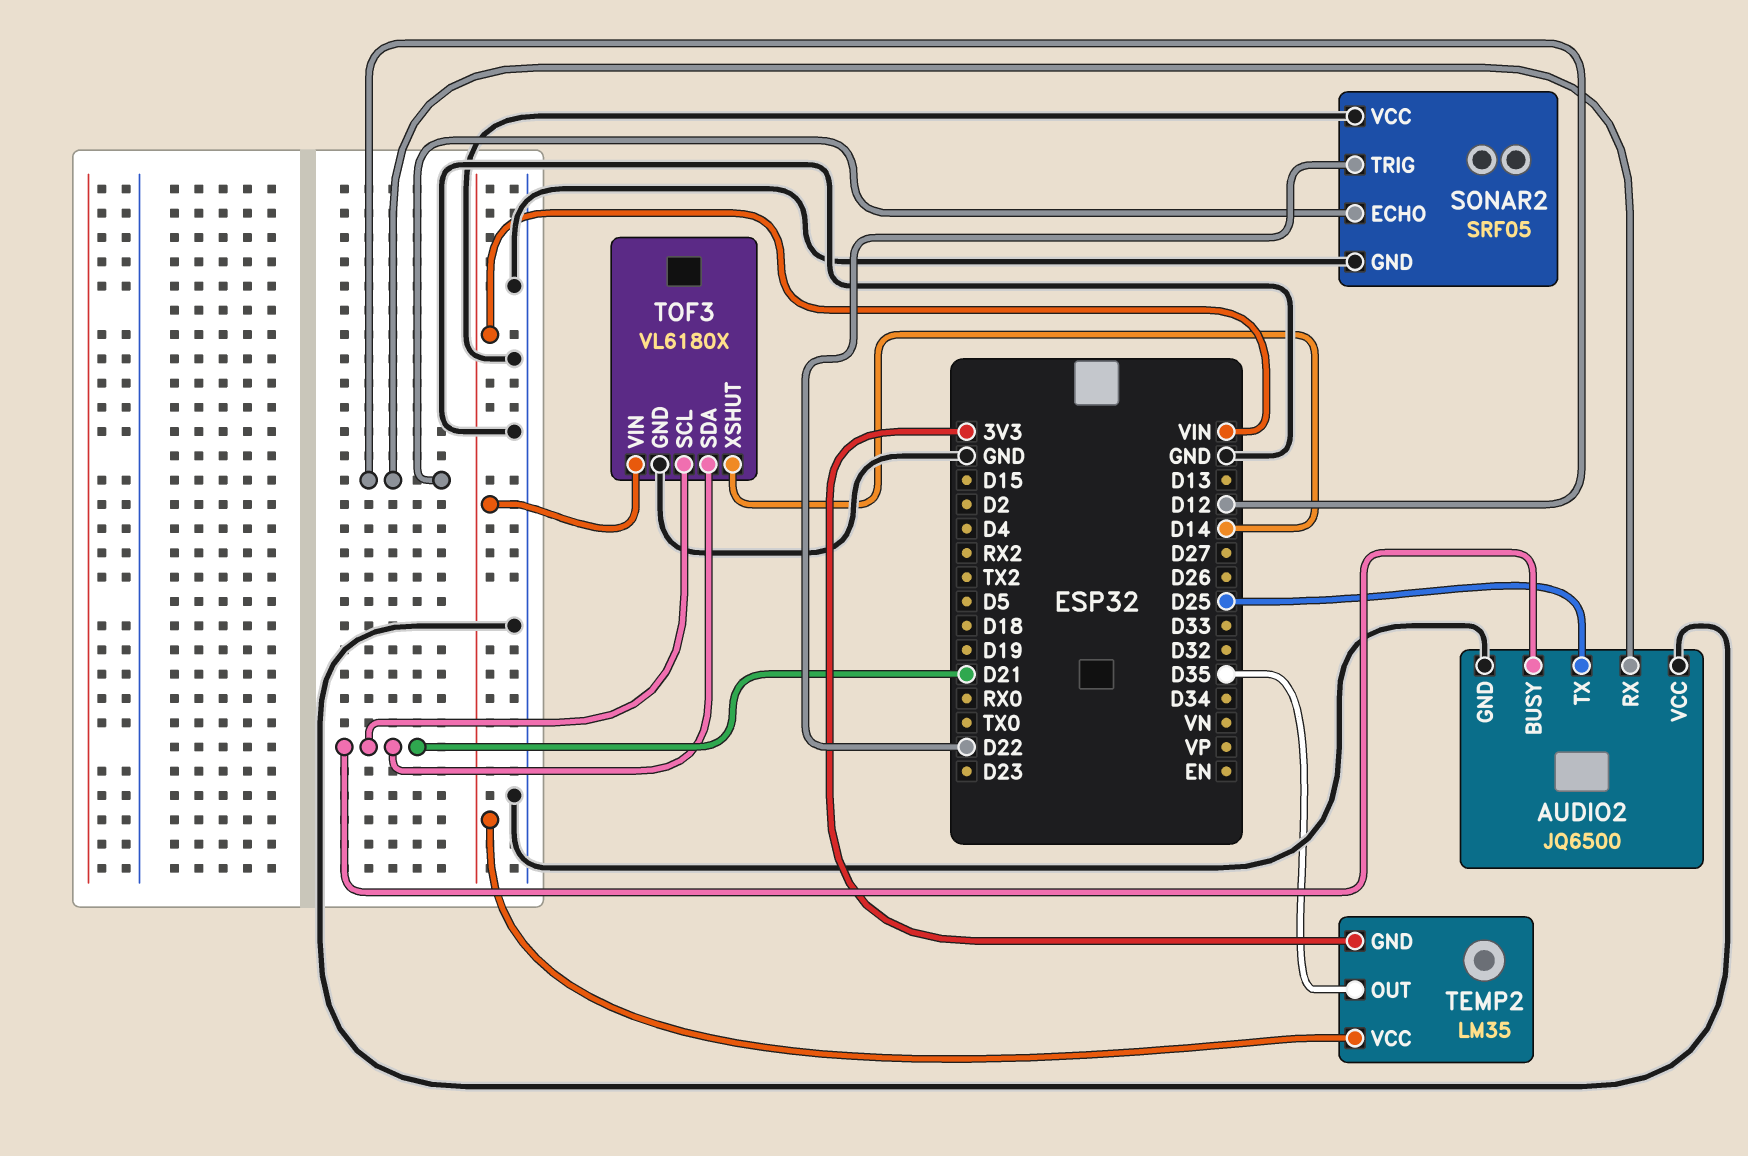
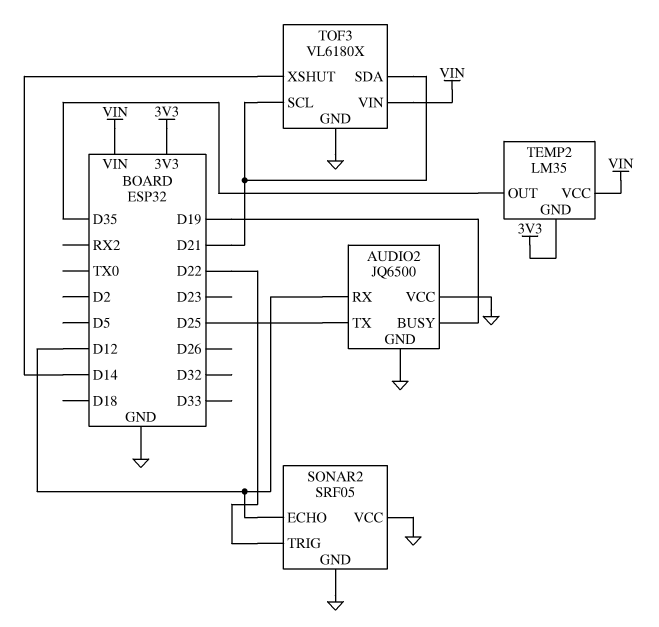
AUDIO2 pin BUSY: D21 -> D19

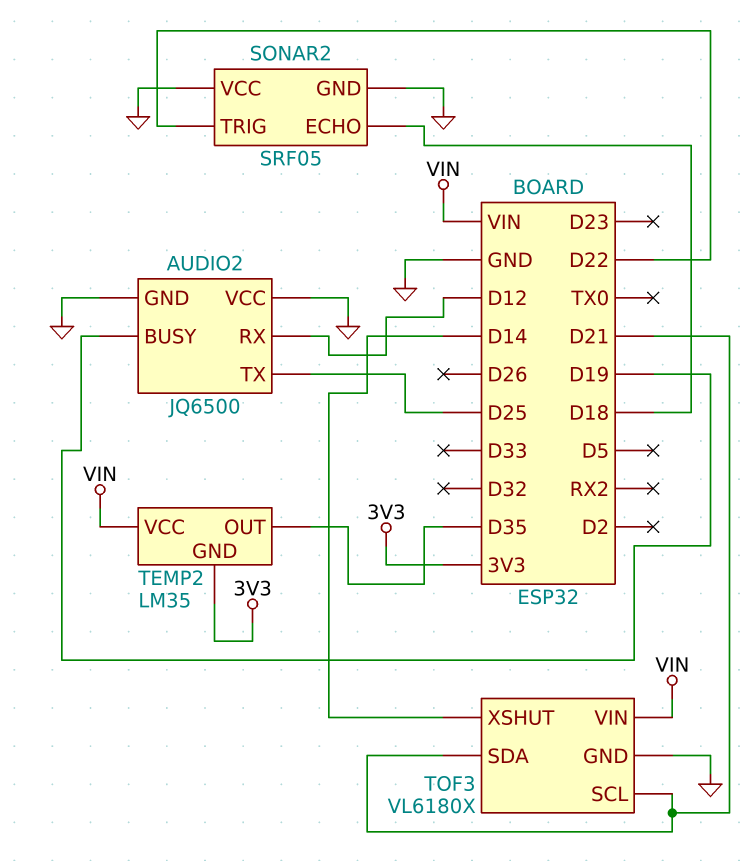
SONAR2 pin ECHO: D12 -> D18

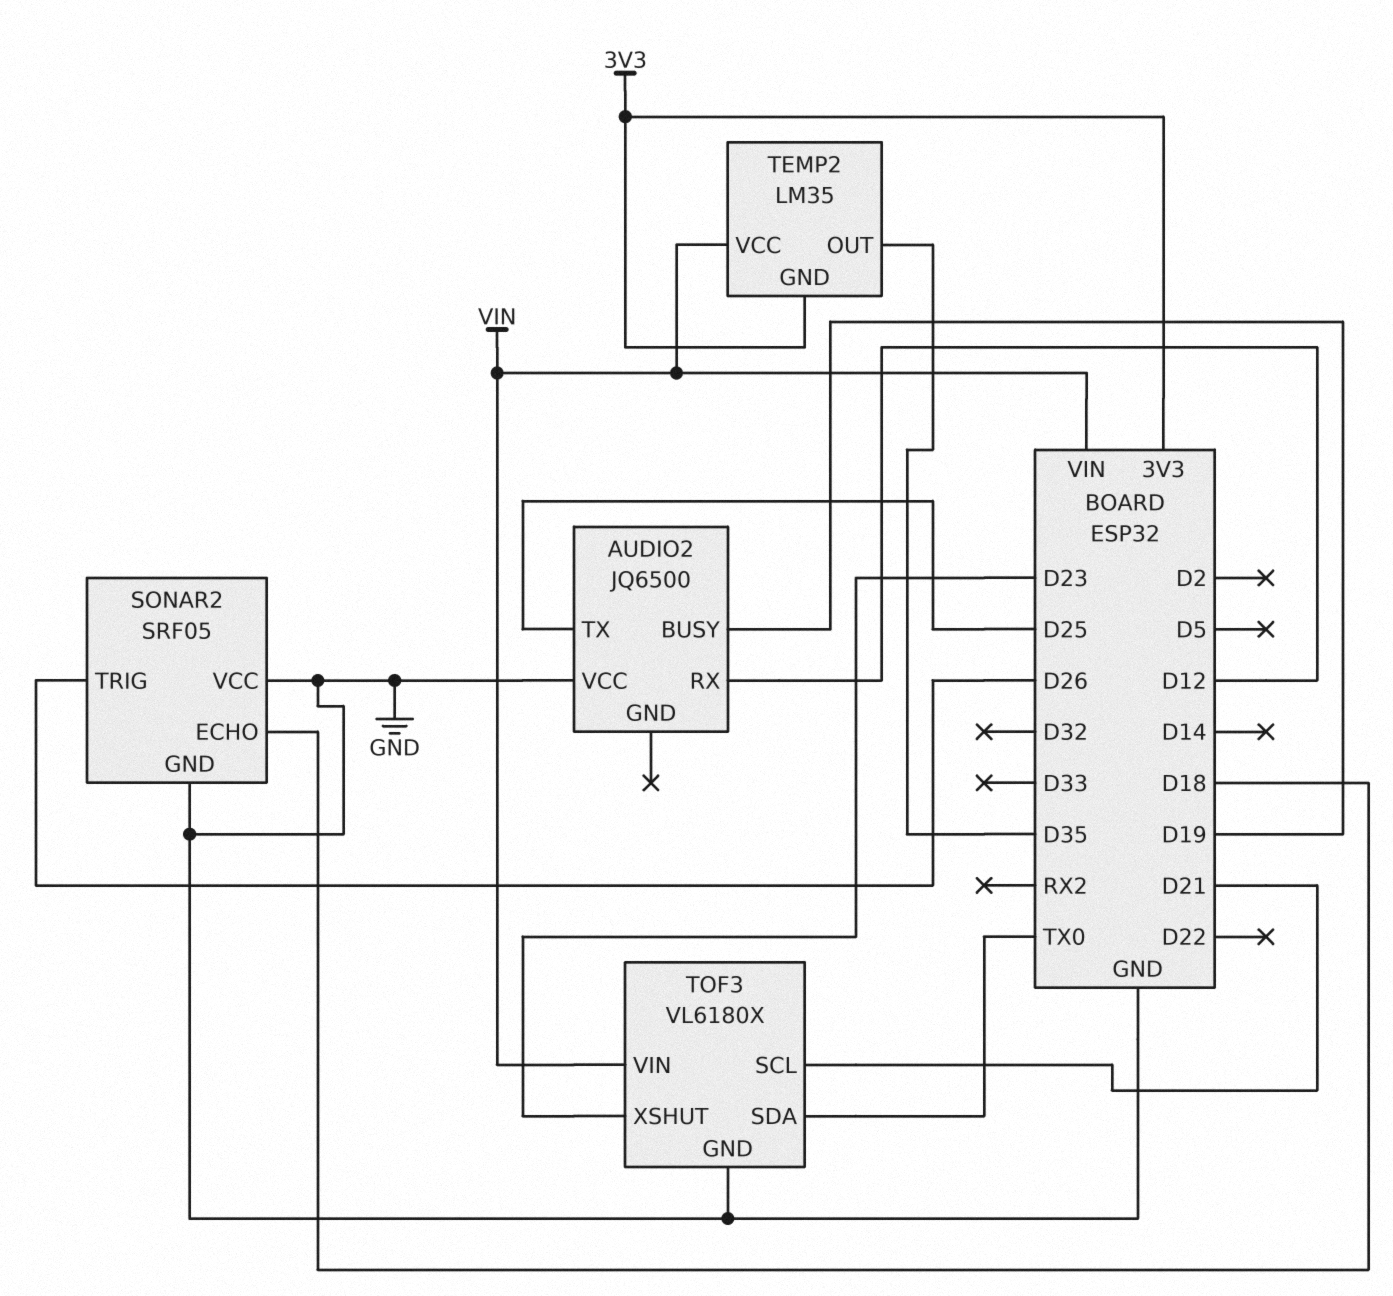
AUDIO2 pin GND: GND -> none
SONAR2 pin TRIG: D22 -> D26
TOF3 pin SDA: D21 -> TX0
TOF3 pin XSHUT: D14 -> D23

